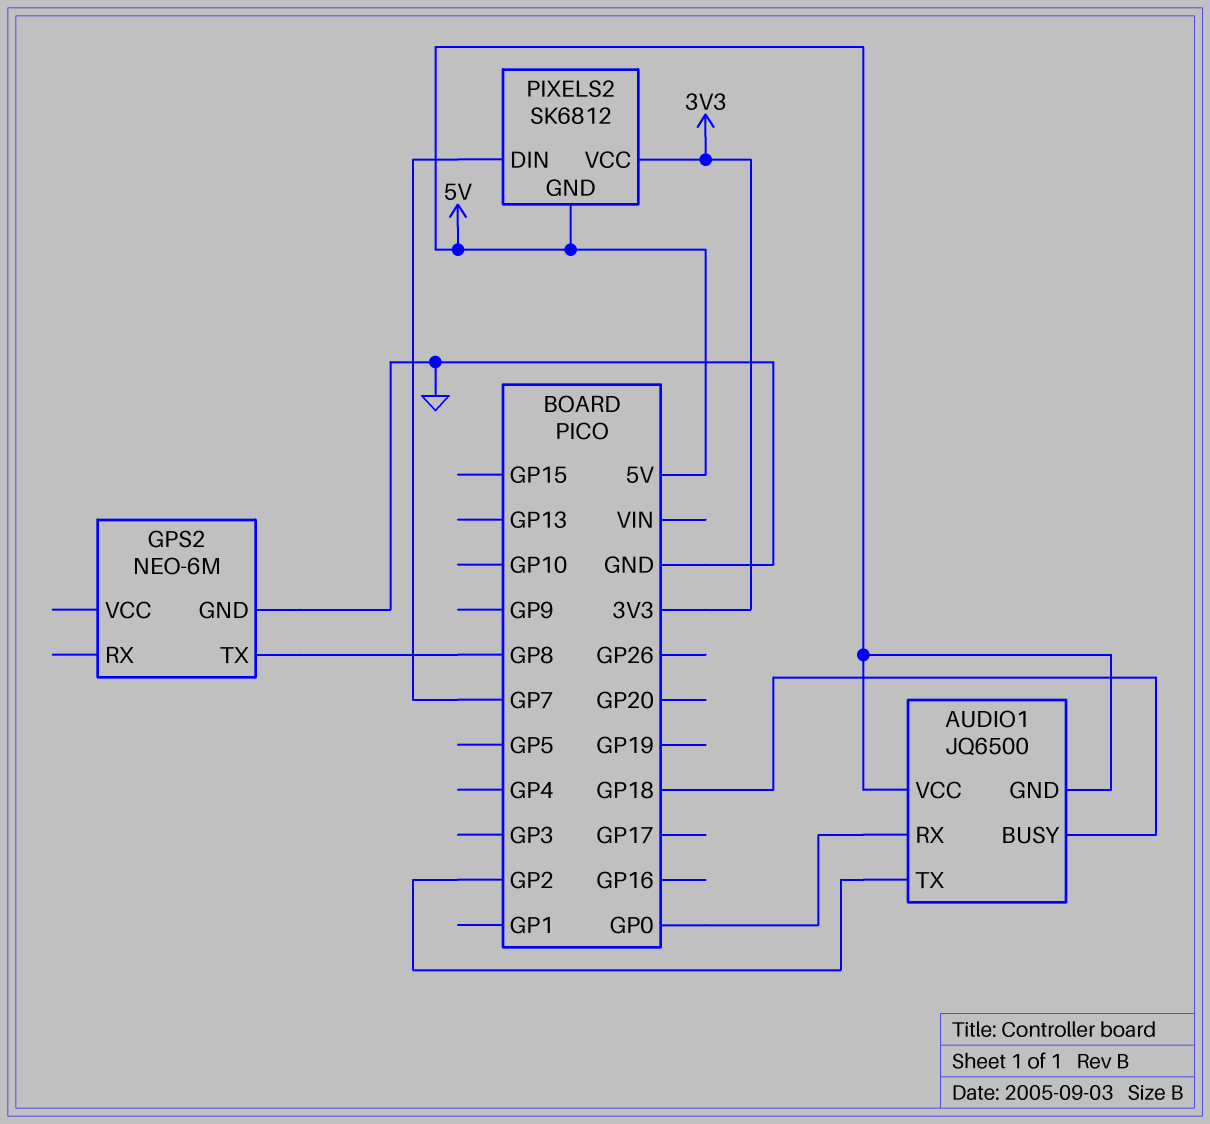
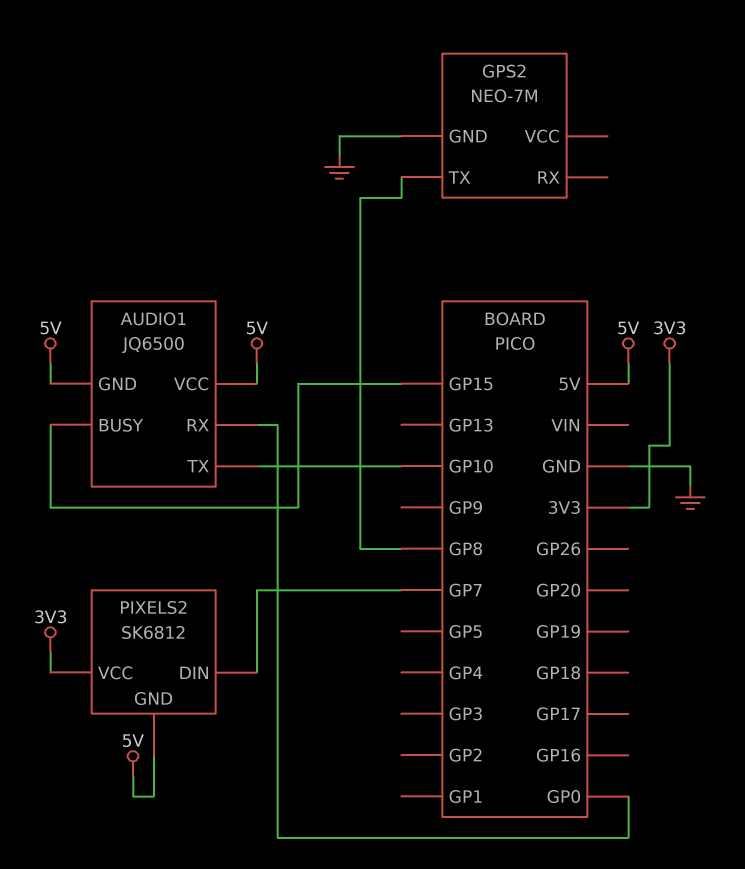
AUDIO1 pin BUSY: GP18 -> GP15
AUDIO1 pin TX: GP2 -> GP10
GPS2: NEO-6M -> NEO-7M

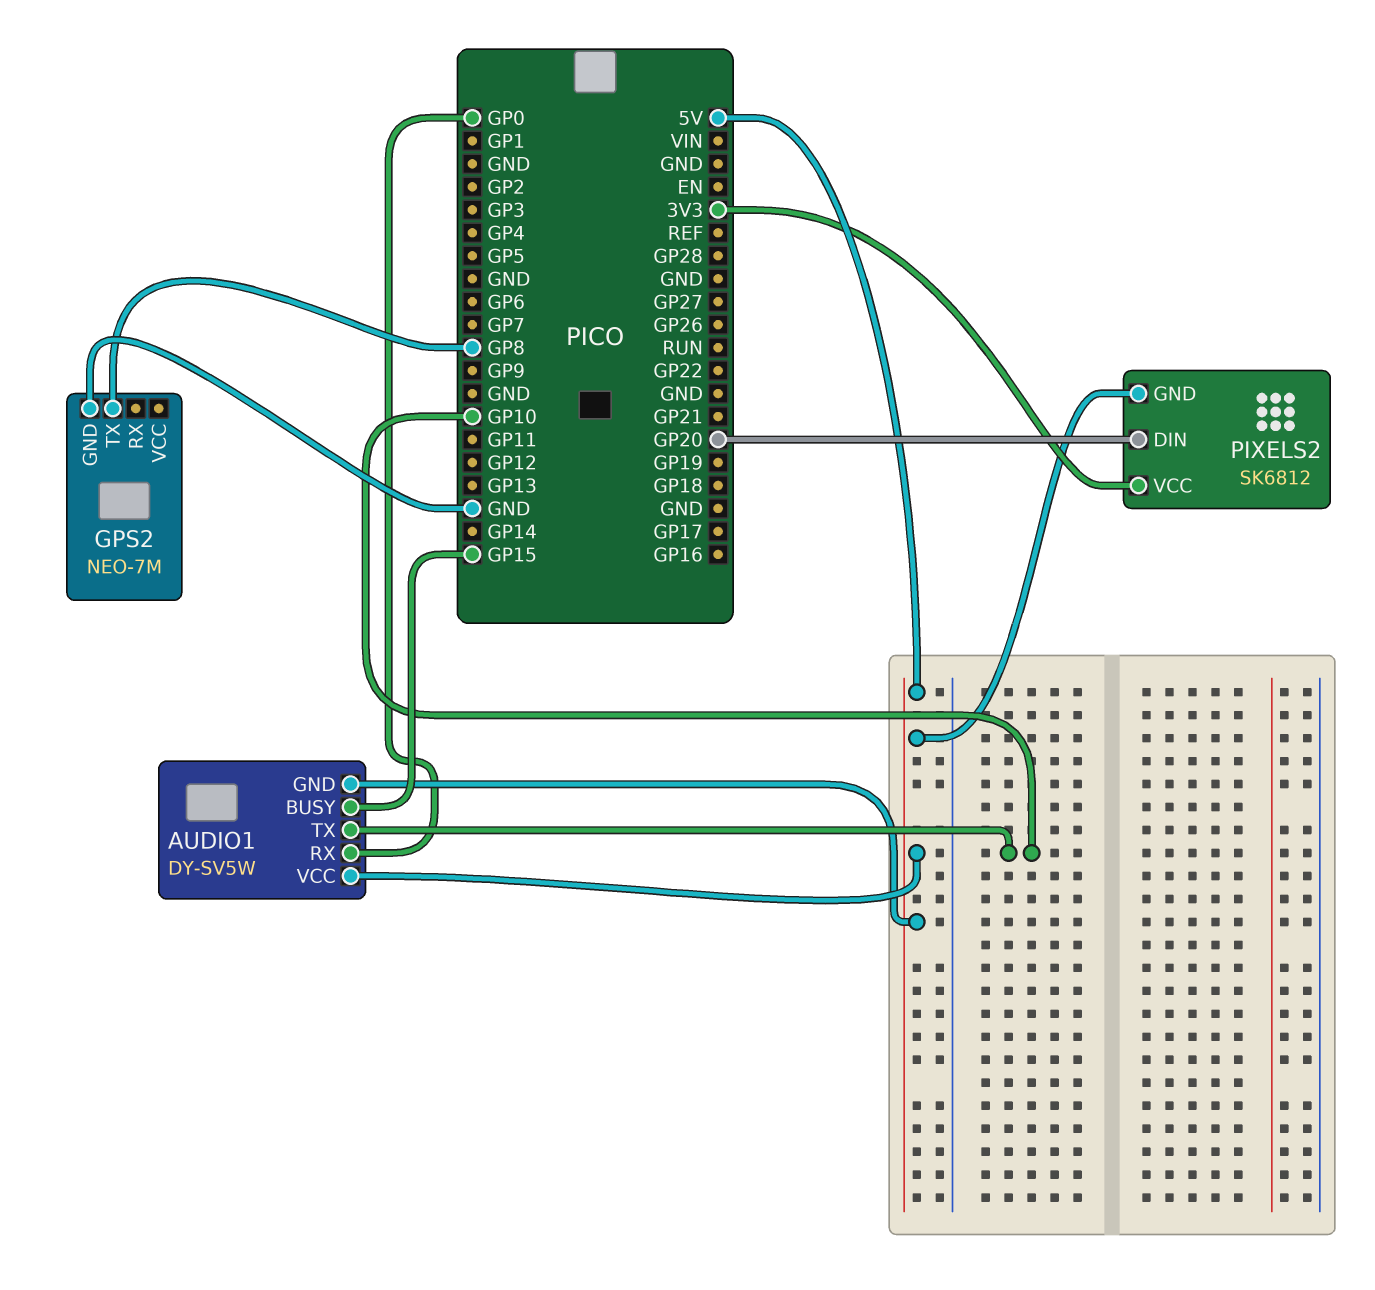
AUDIO1: JQ6500 -> DY-SV5W
PIXELS2 pin DIN: GP7 -> GP20

